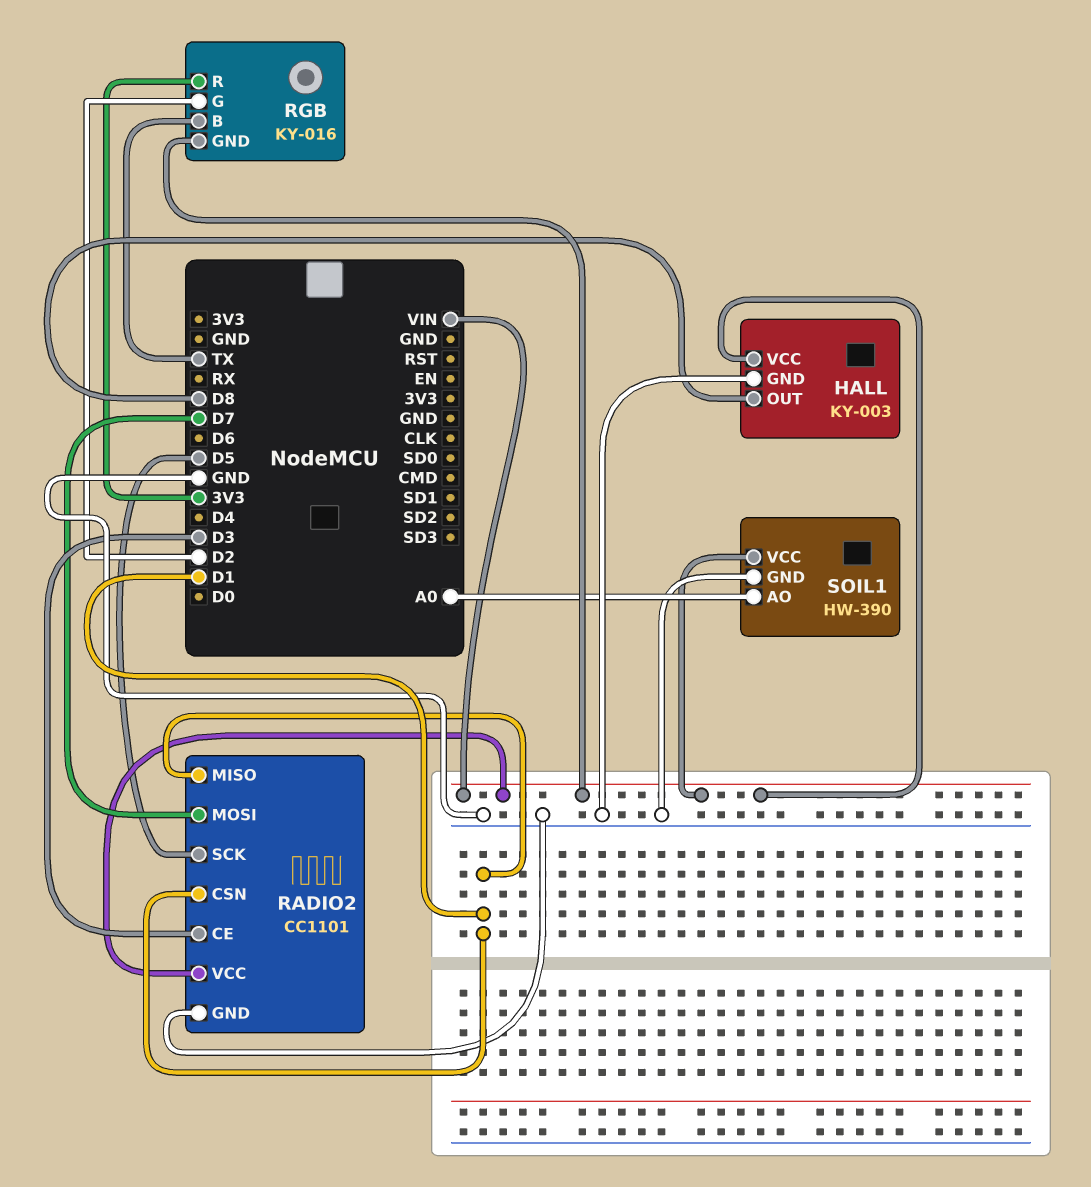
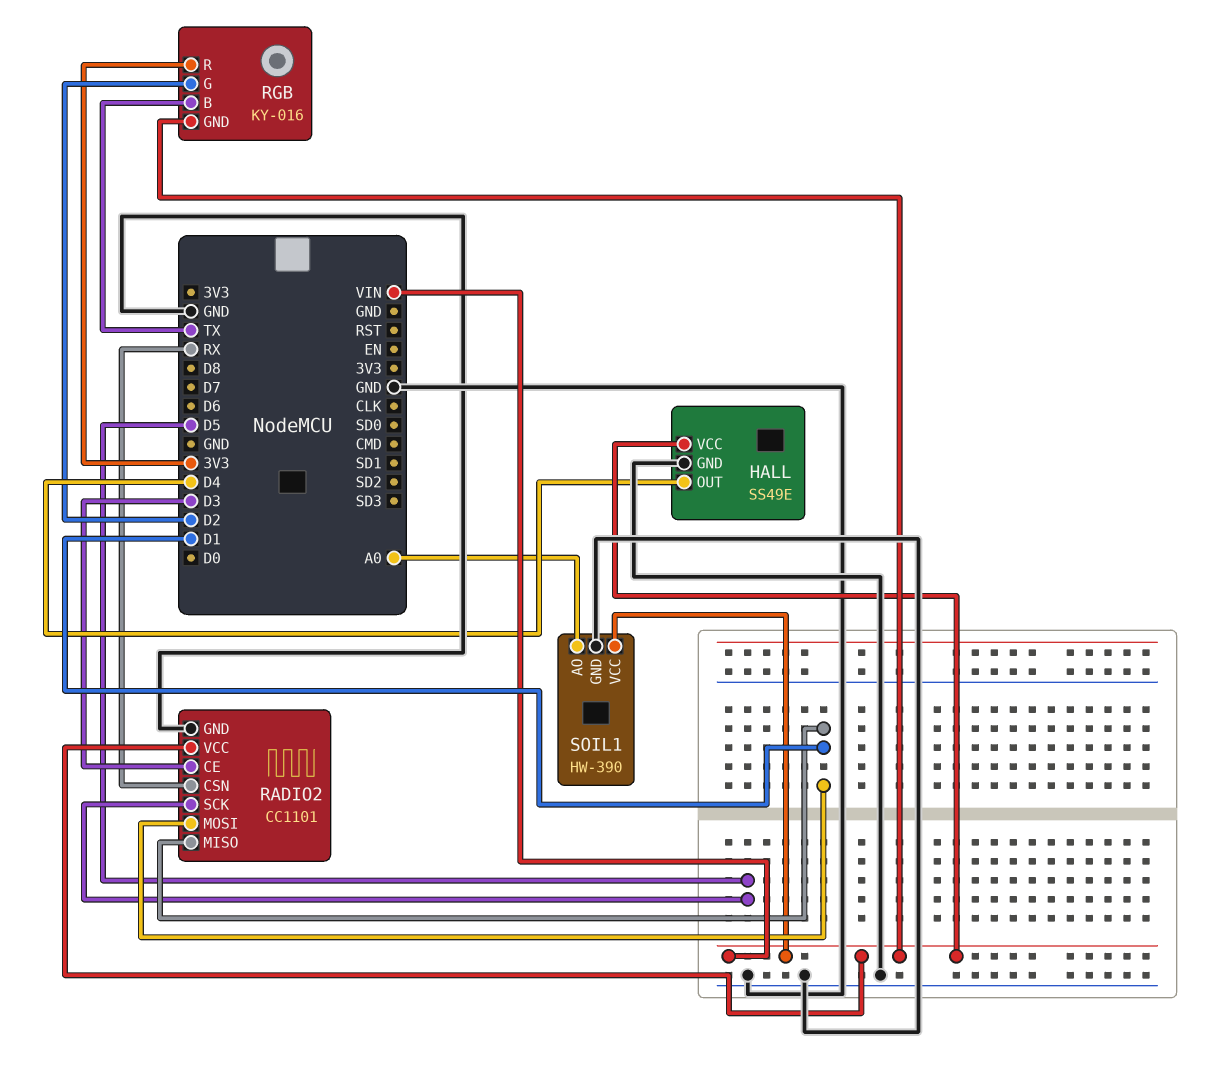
HALL: KY-003 -> SS49E
HALL pin OUT: D8 -> D4
RADIO2 pin CSN: D1 -> RX
RADIO2 pin MOSI: D7 -> D1

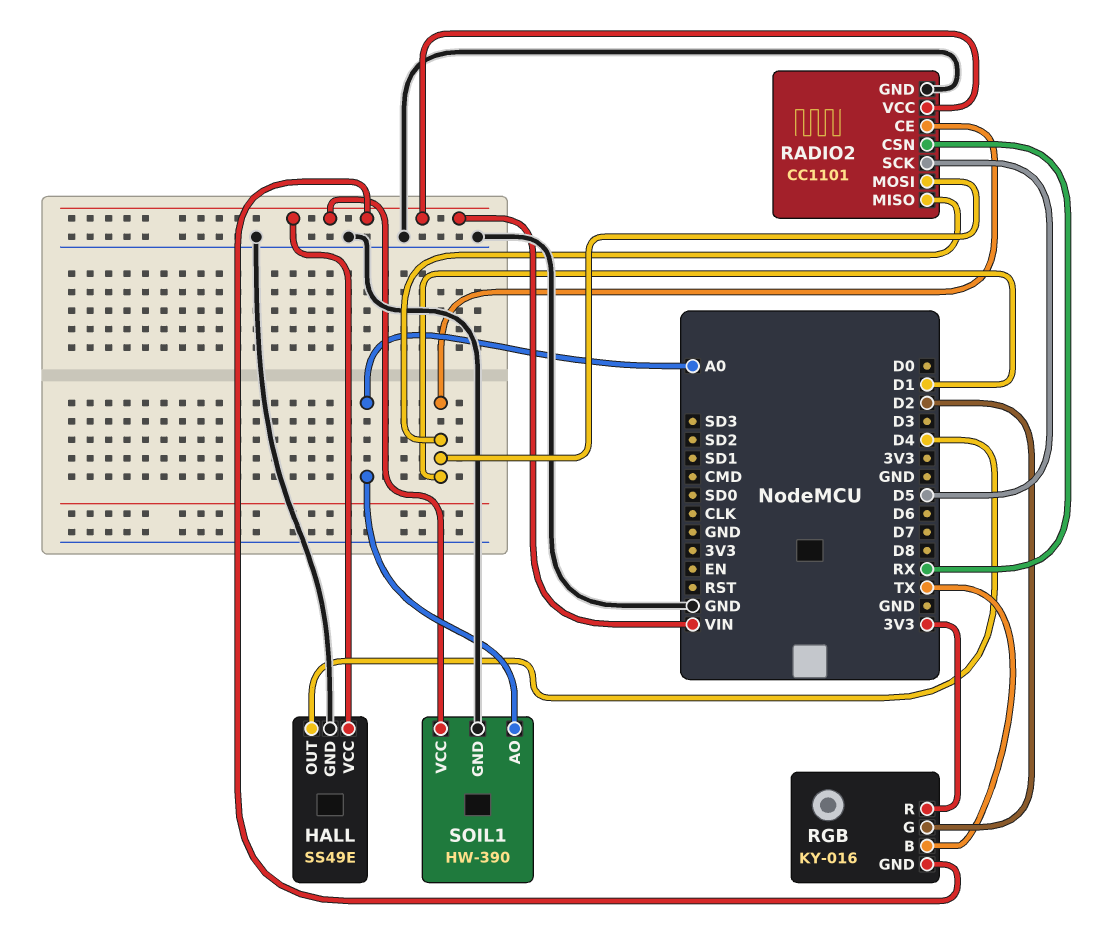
RADIO2 pin CE: D3 -> D1

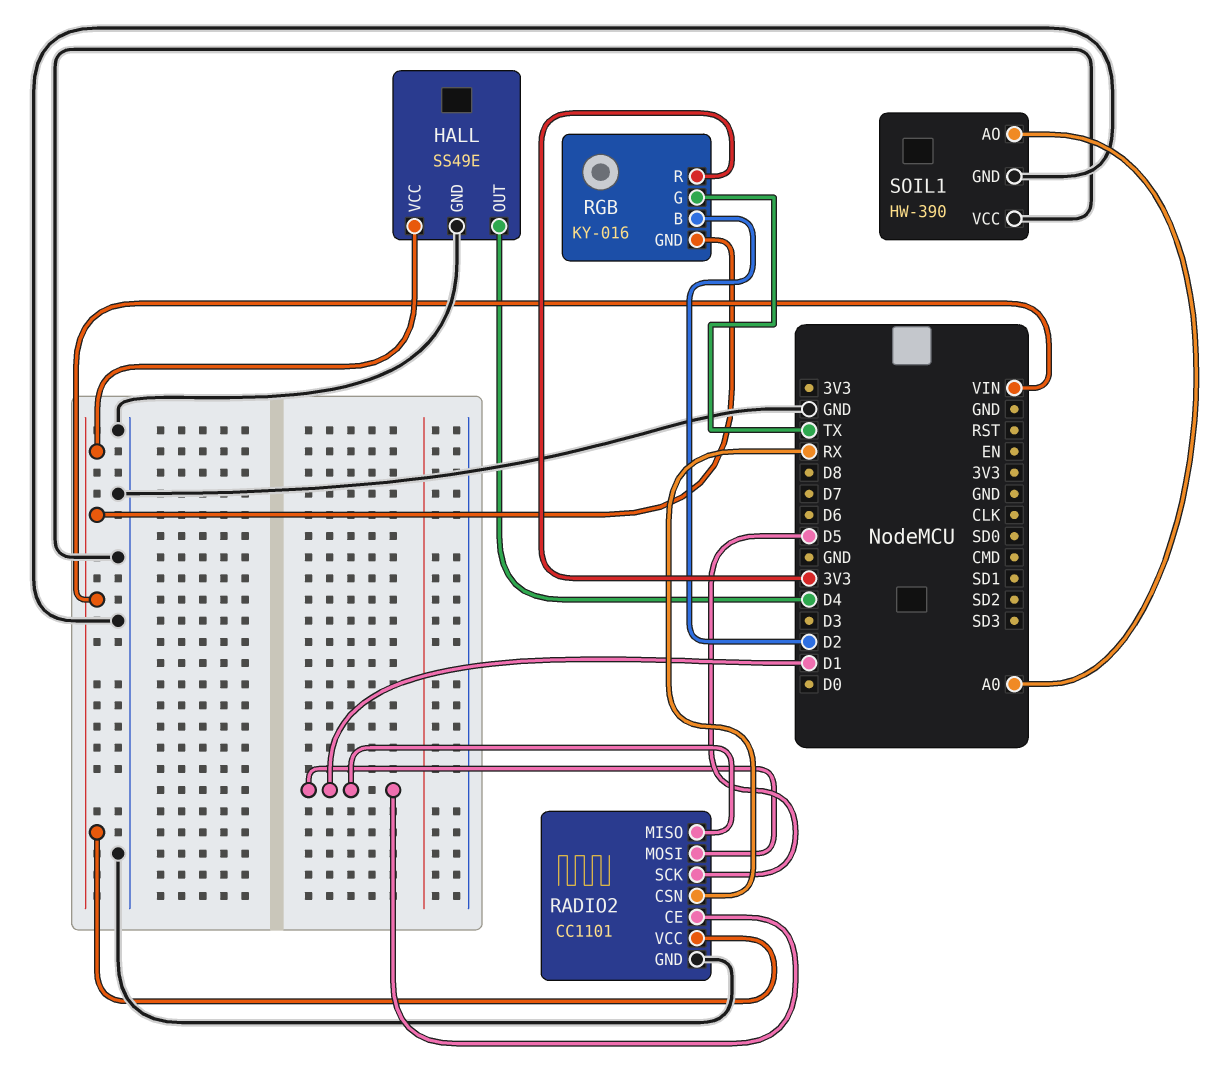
RGB pin B: TX -> D2
RGB pin G: D2 -> TX
SOIL1 pin VCC: VIN -> GND

